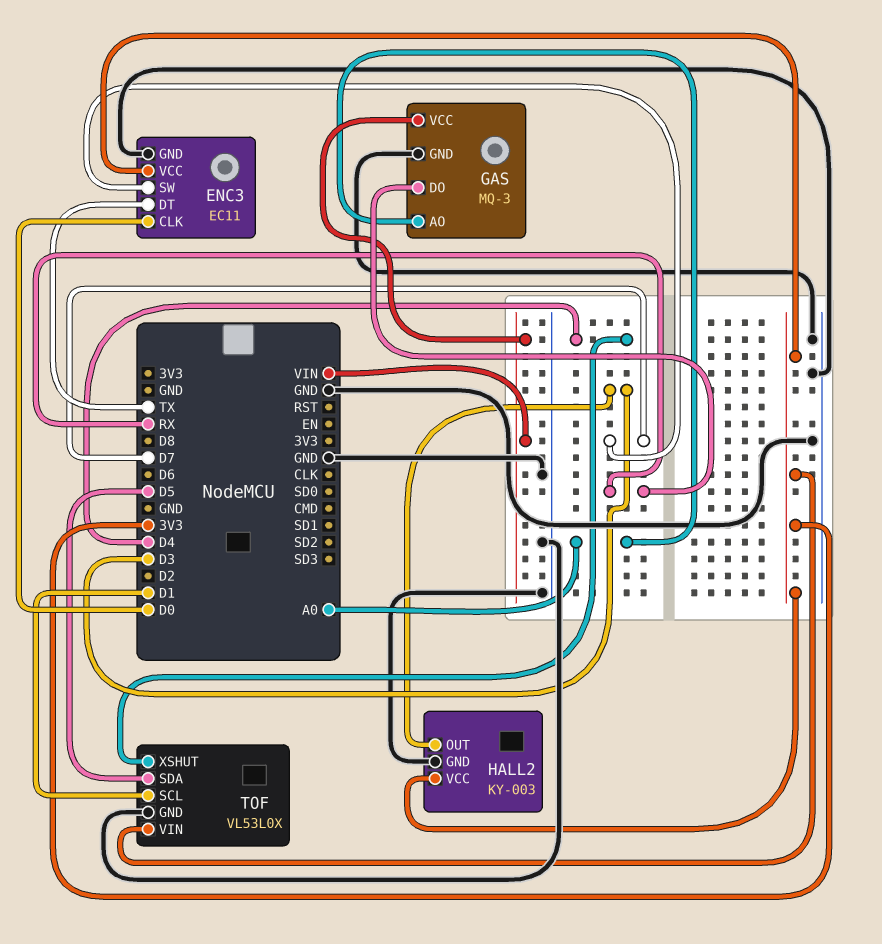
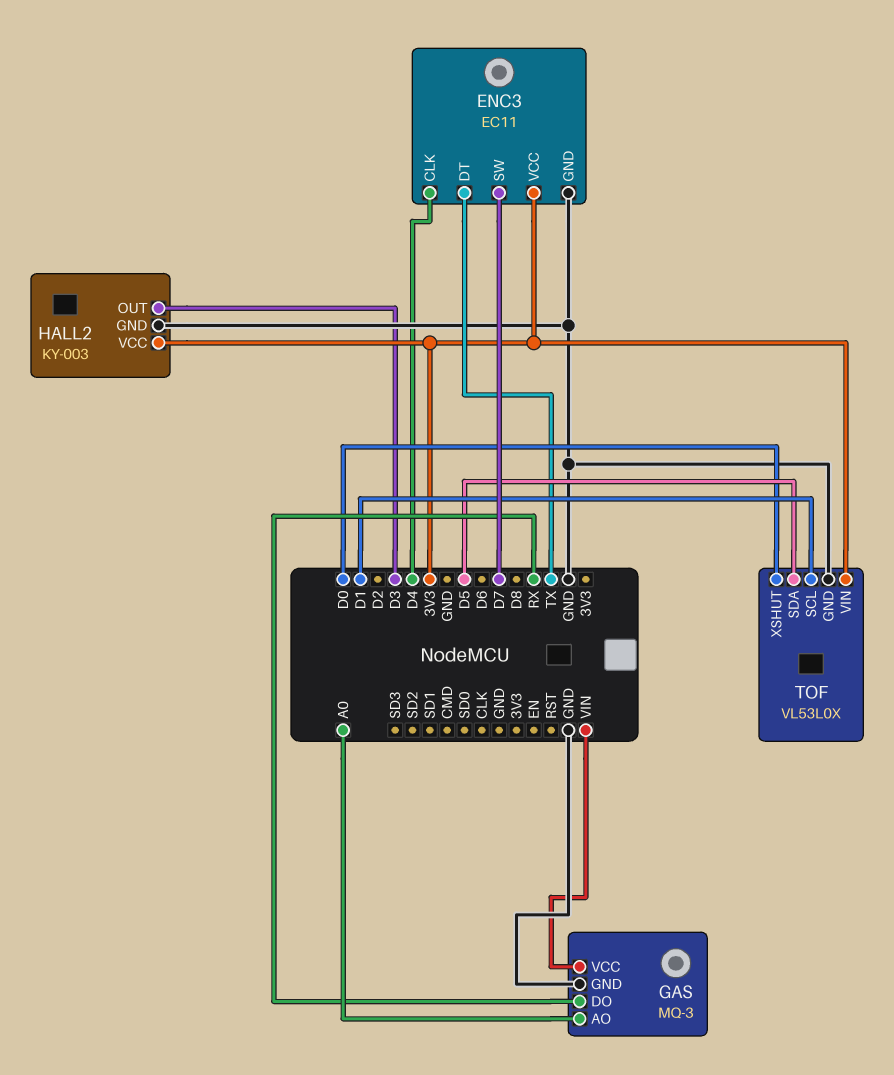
ENC3 pin CLK: D0 -> D4
TOF pin XSHUT: D4 -> D0

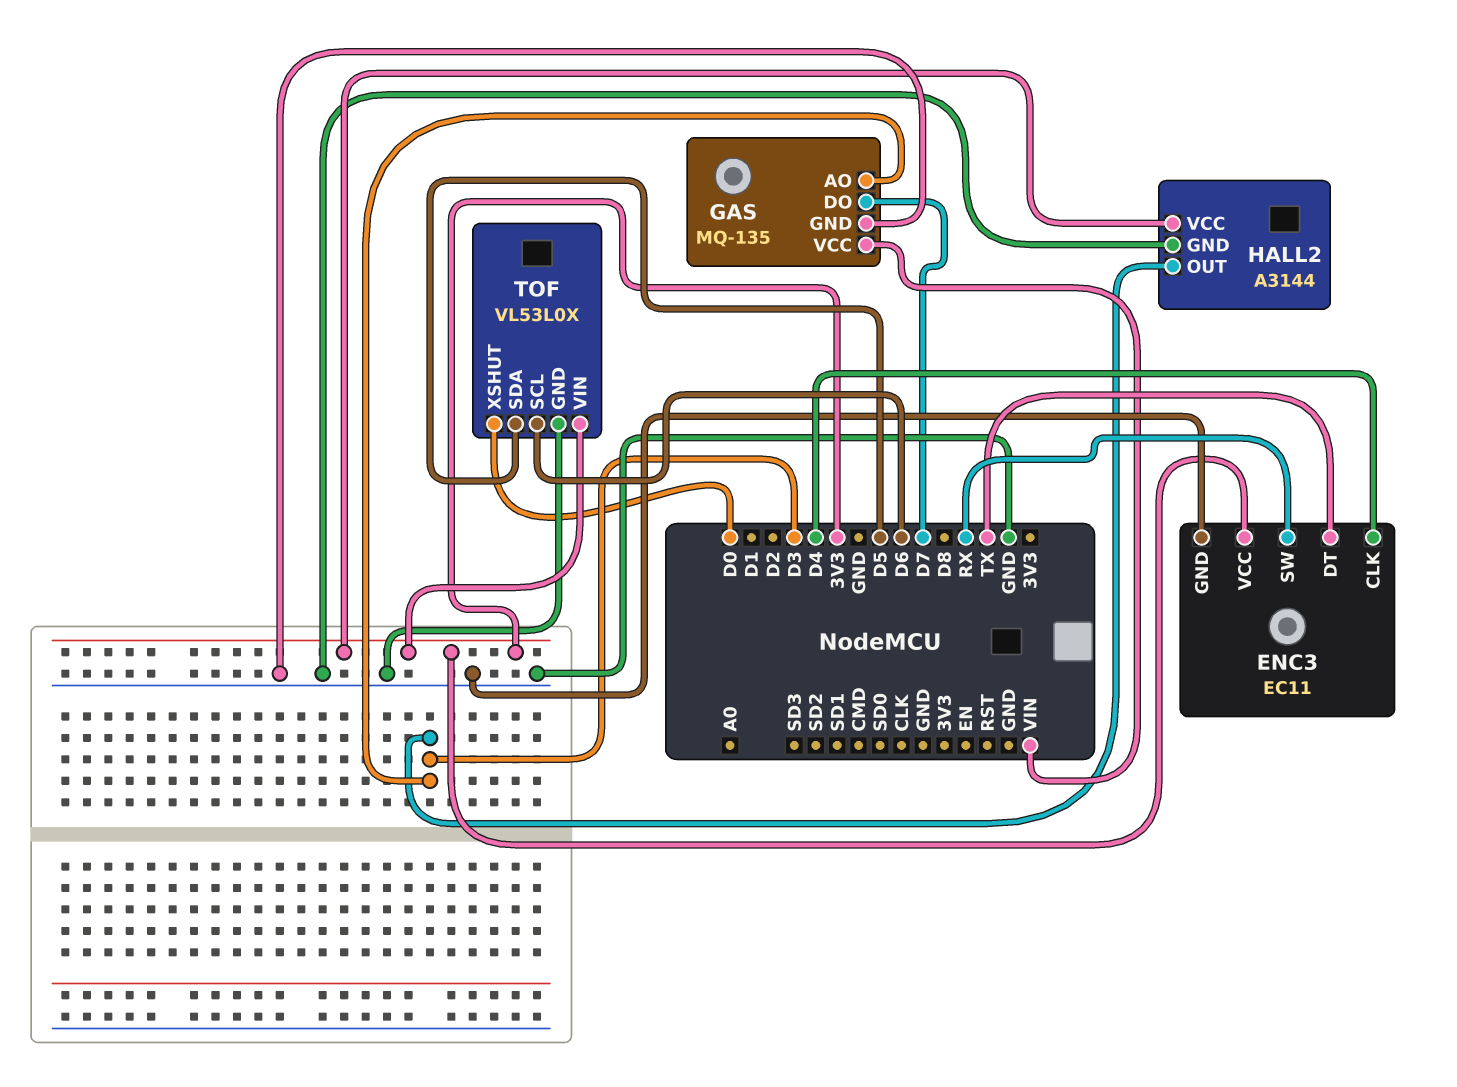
ENC3 pin SW: D7 -> RX
GAS: MQ-3 -> MQ-135
GAS pin AO: A0 -> D3
GAS pin DO: RX -> D7
HALL2: KY-003 -> A3144
TOF pin SCL: D1 -> D6

